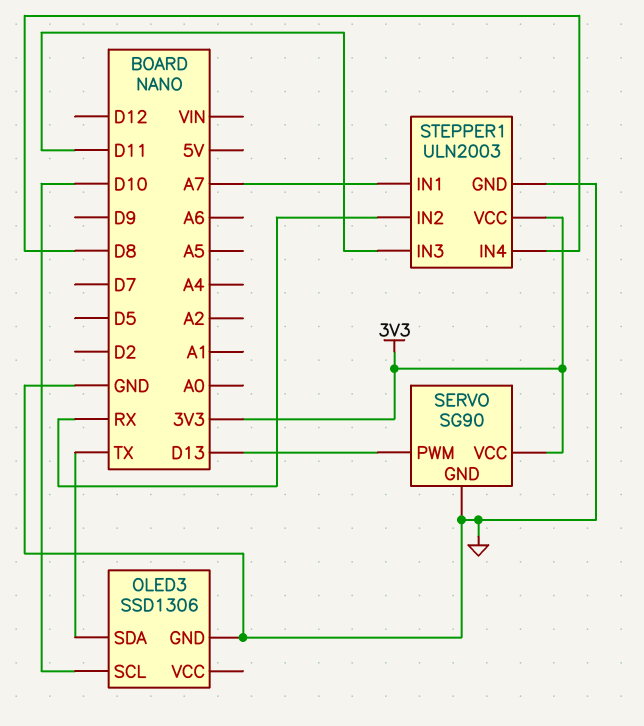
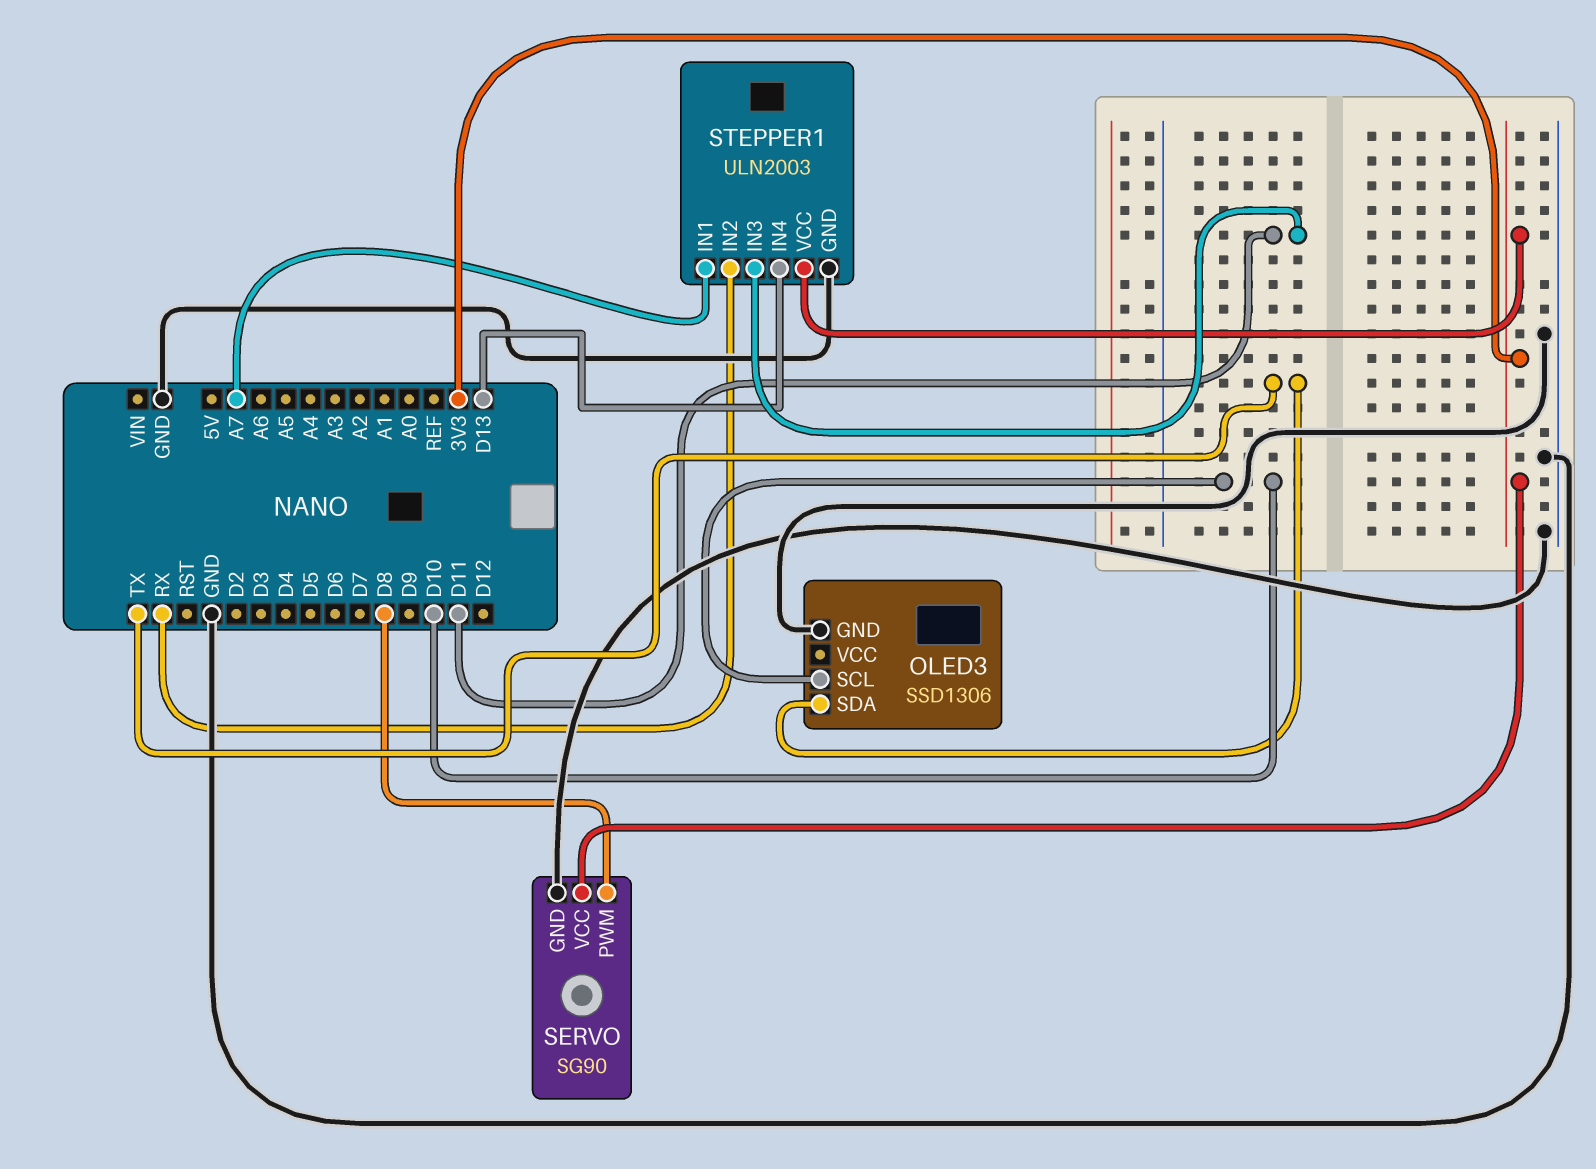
SERVO pin PWM: D13 -> D8
STEPPER1 pin IN4: D8 -> D13

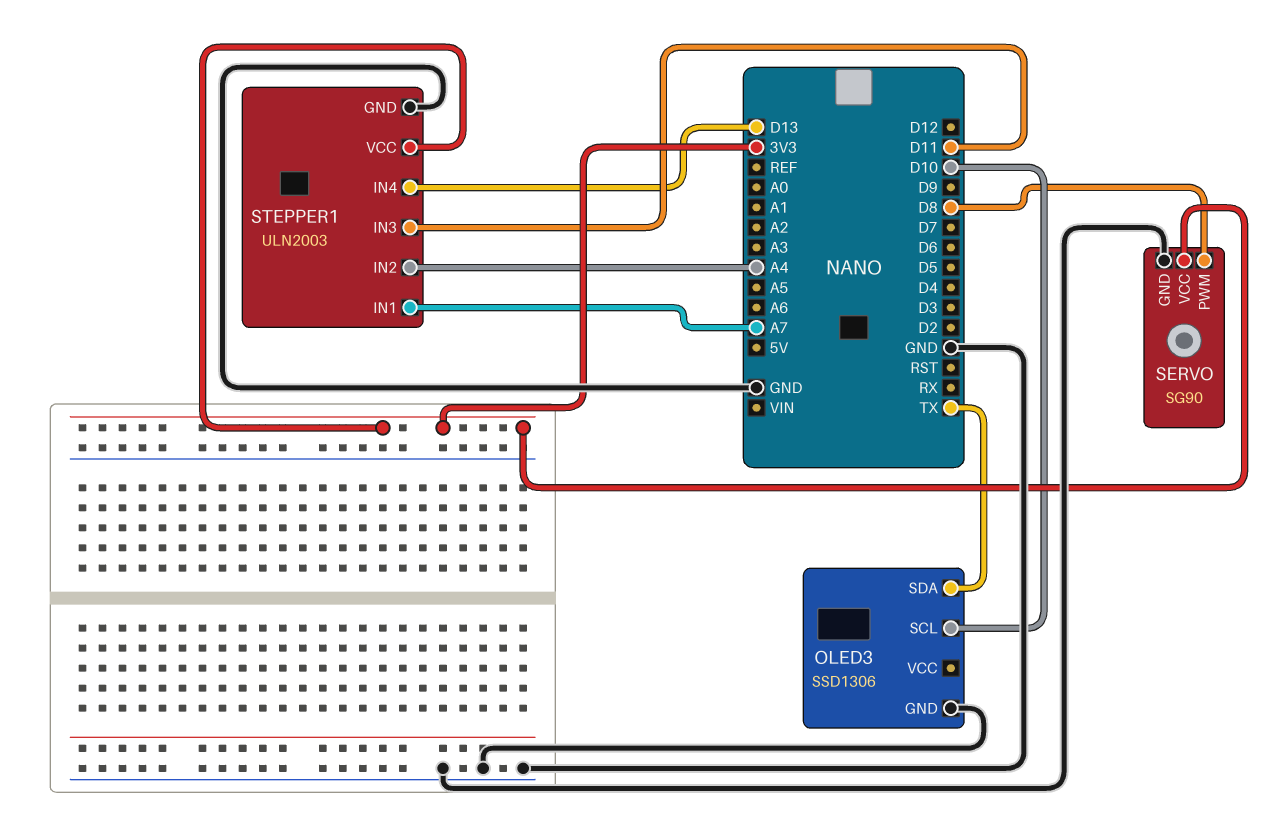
STEPPER1 pin IN2: RX -> A4

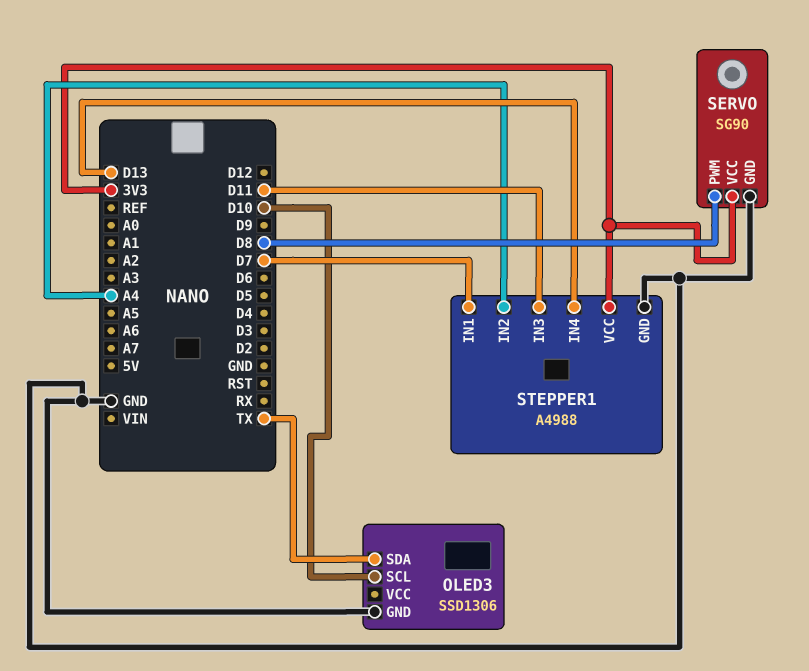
STEPPER1: ULN2003 -> A4988
STEPPER1 pin IN1: A7 -> D7

